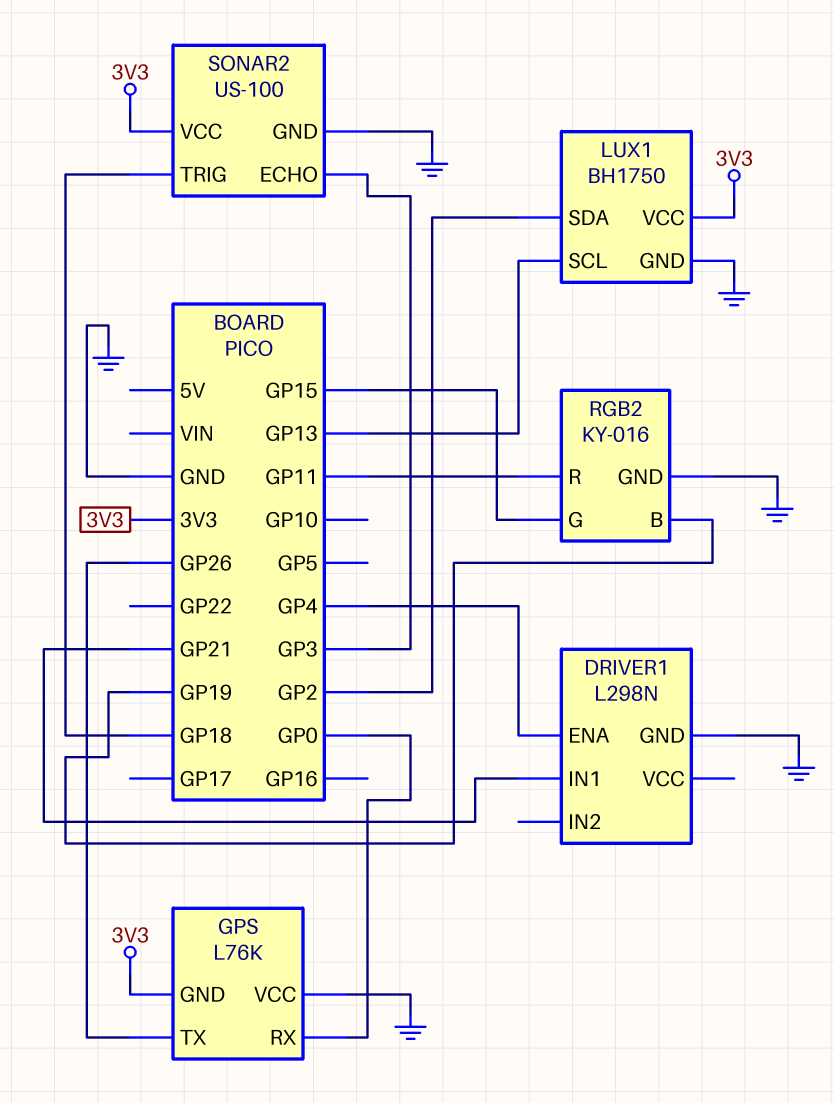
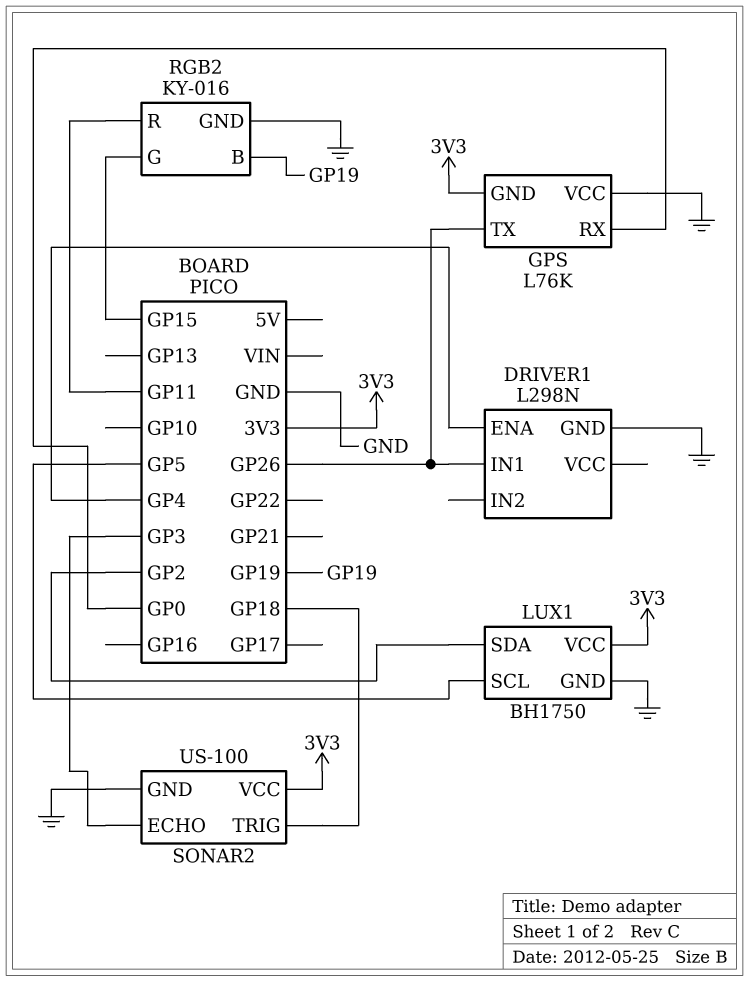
DRIVER1 pin IN1: GP21 -> GP26
LUX1 pin SCL: GP13 -> GP5

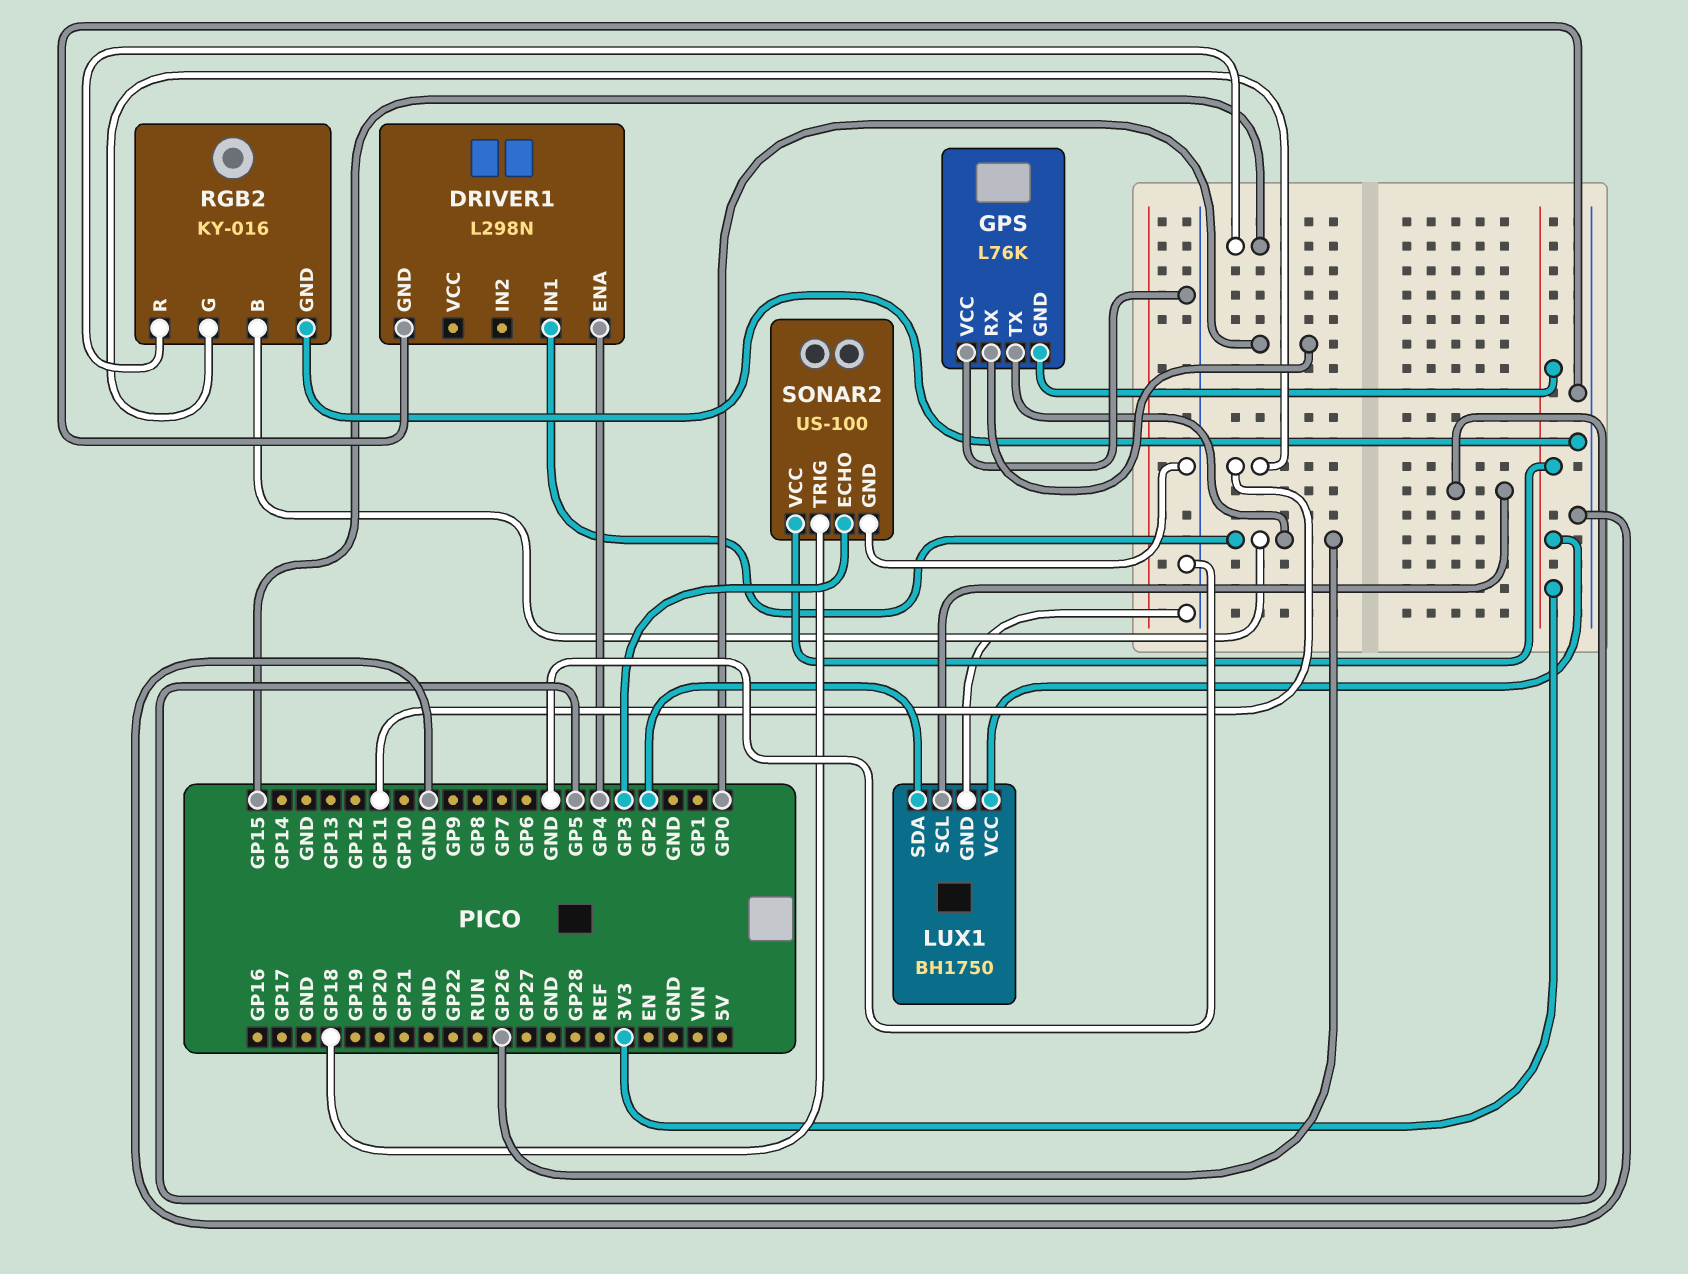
RGB2 pin B: GP19 -> GP26
RGB2 pin G: GP15 -> GP11
RGB2 pin R: GP11 -> GP15

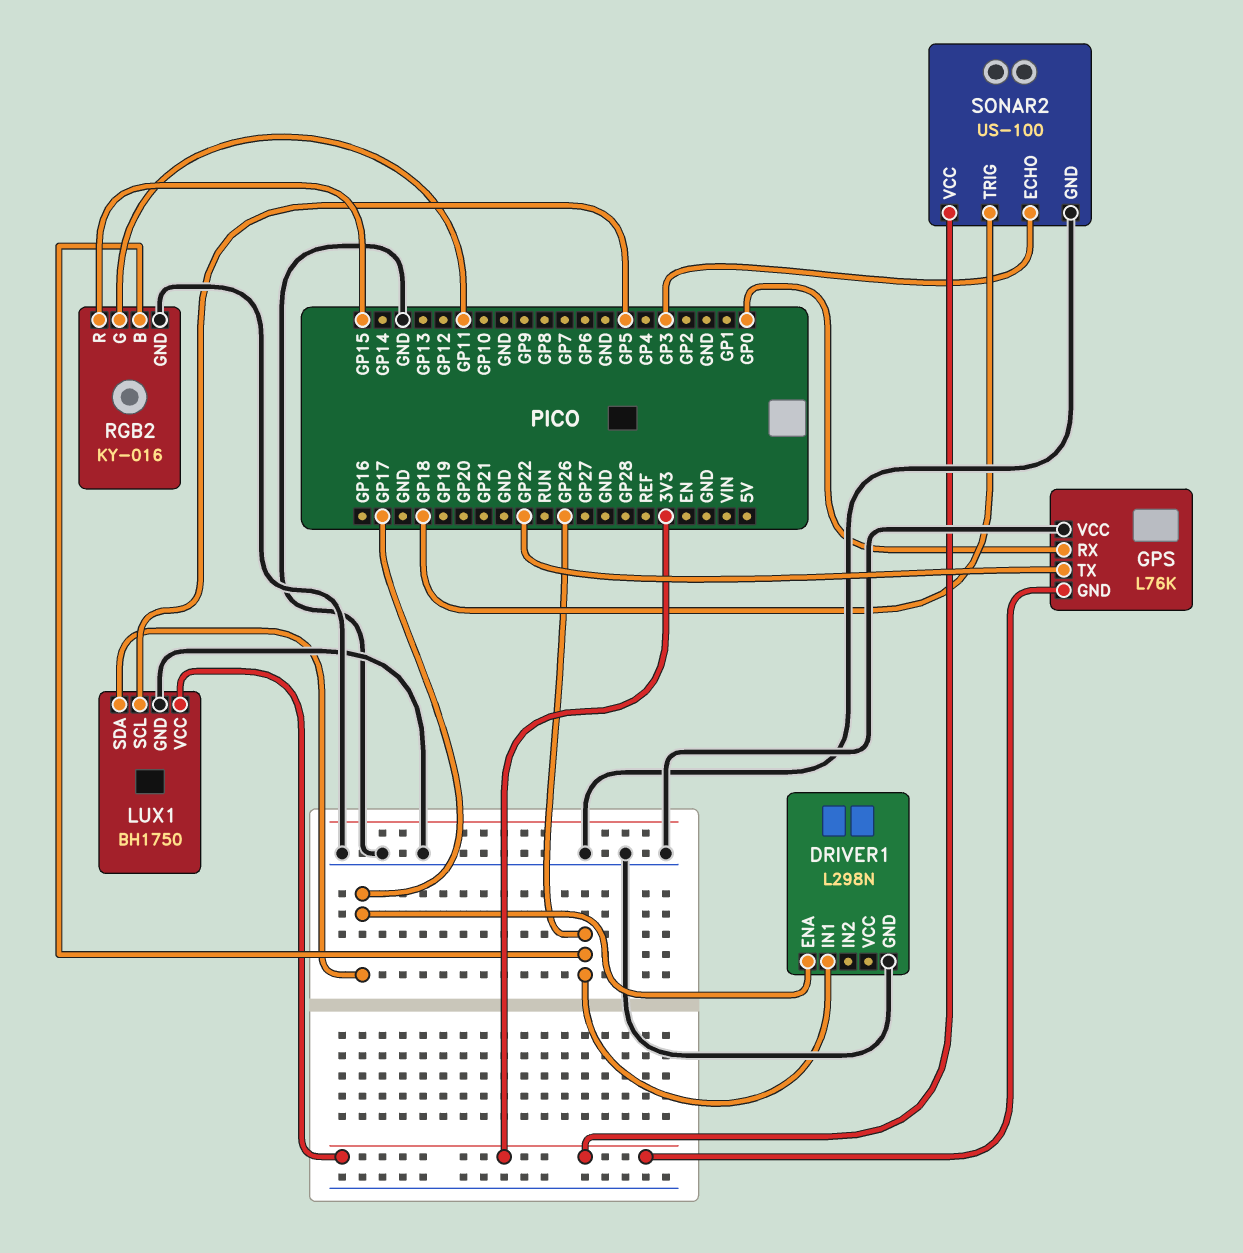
DRIVER1 pin ENA: GP4 -> GP17
GPS pin TX: GP26 -> GP22
LUX1 pin SDA: GP2 -> GP17

